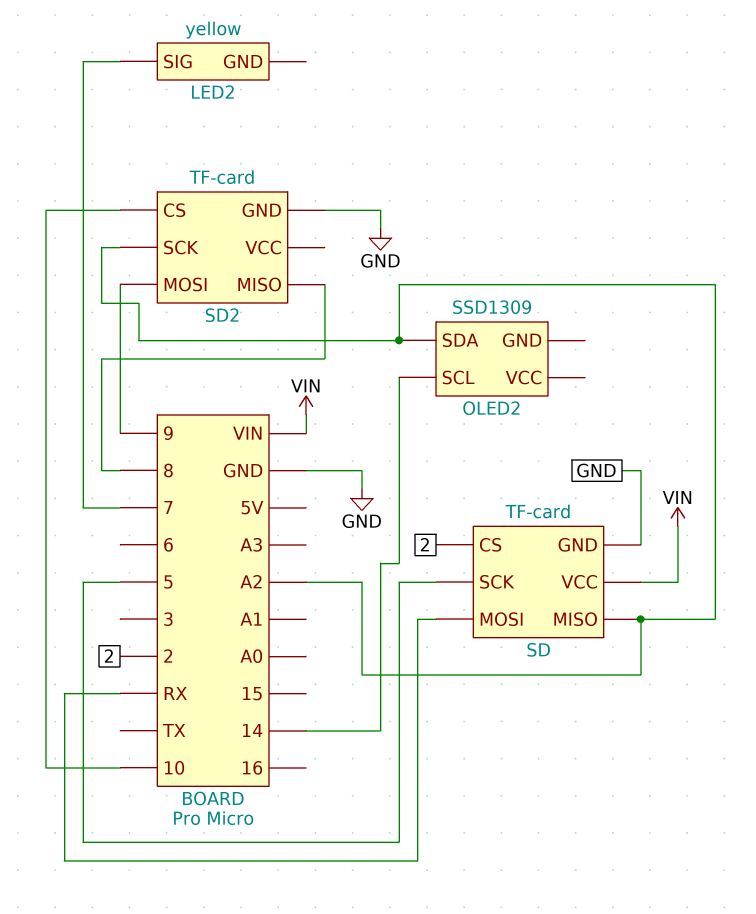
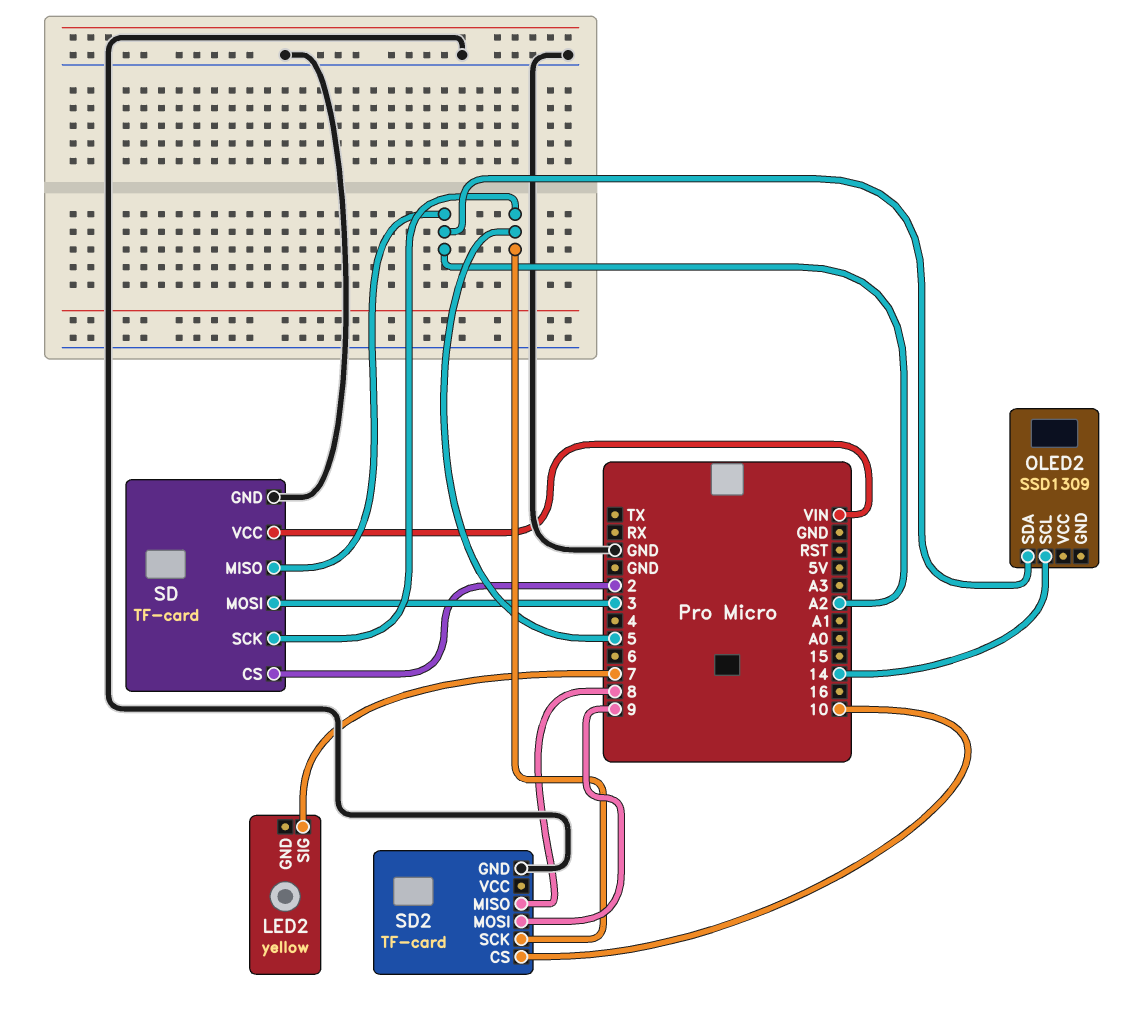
SD pin MOSI: RX -> 3
SD2 pin SCK: A2 -> 5

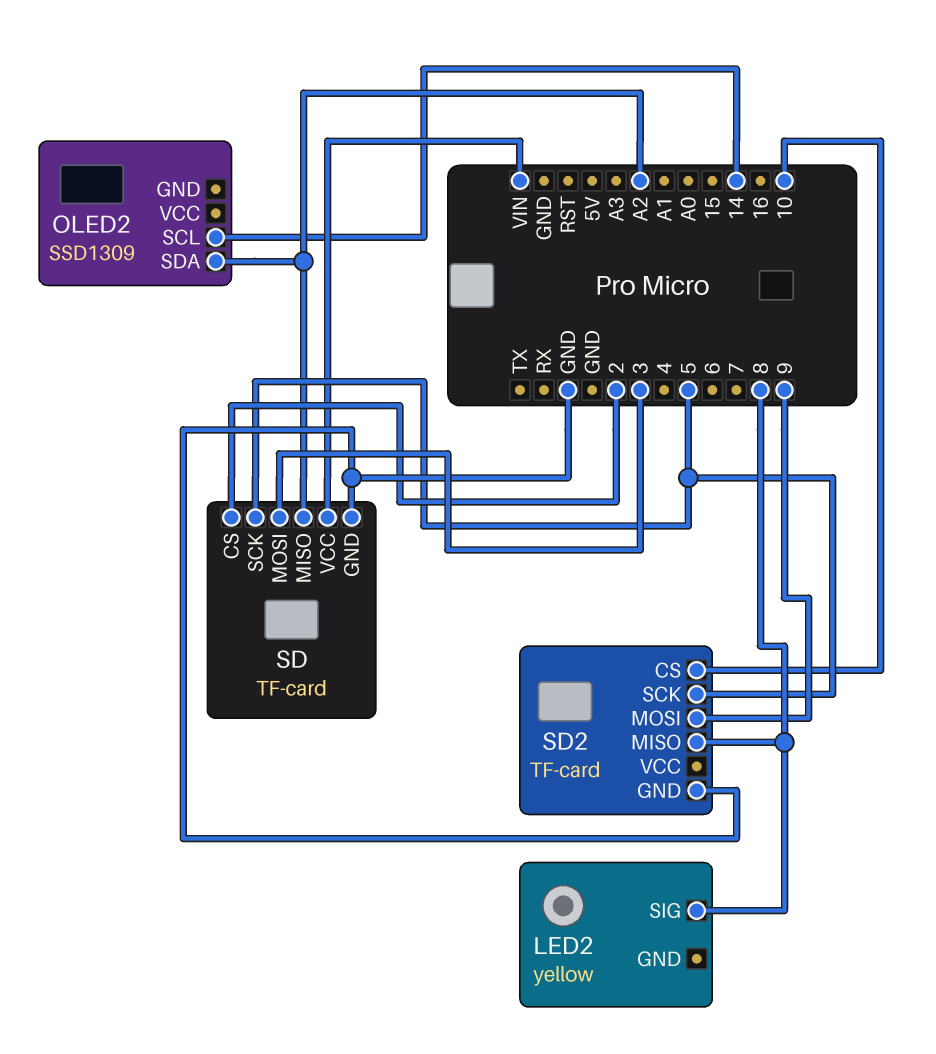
LED2 pin SIG: 7 -> 8

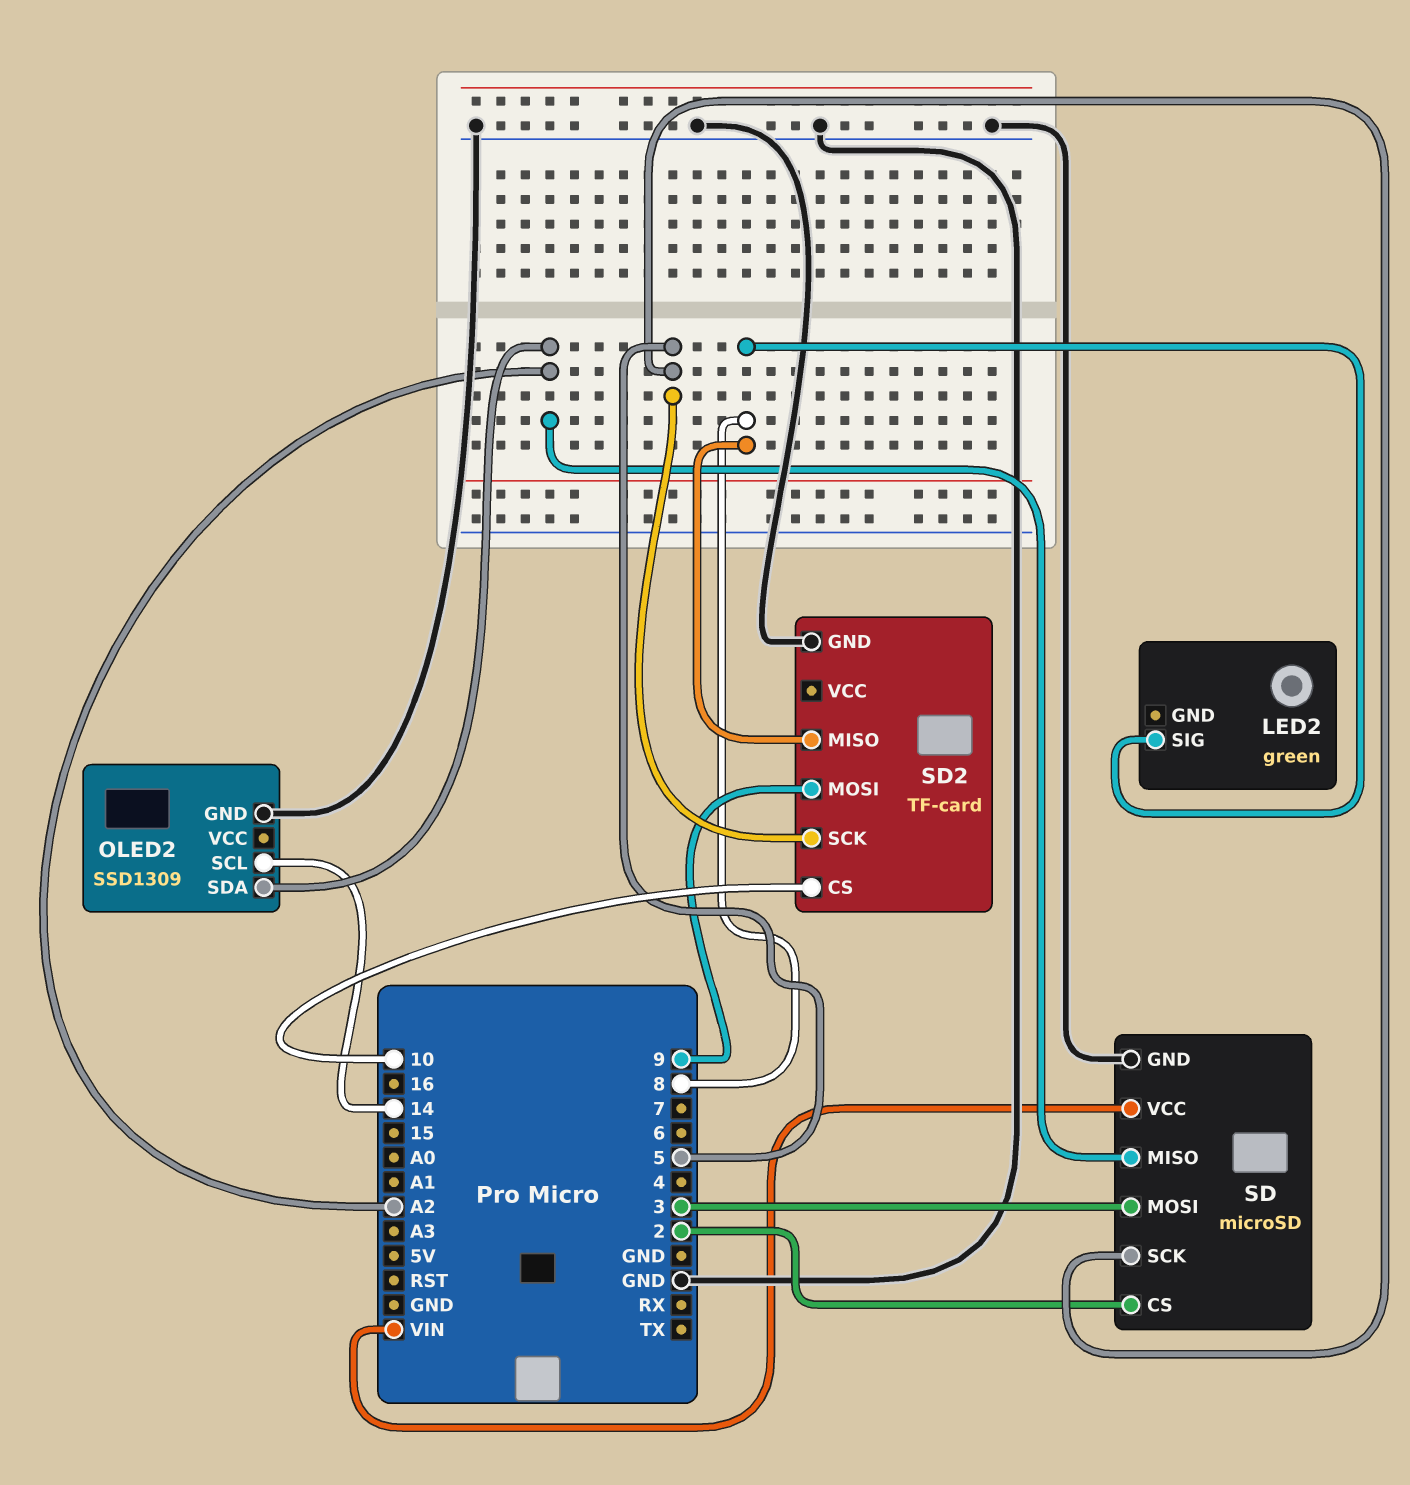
LED2: yellow -> green
OLED2 pin GND: none -> GND
SD: TF-card -> microSD

